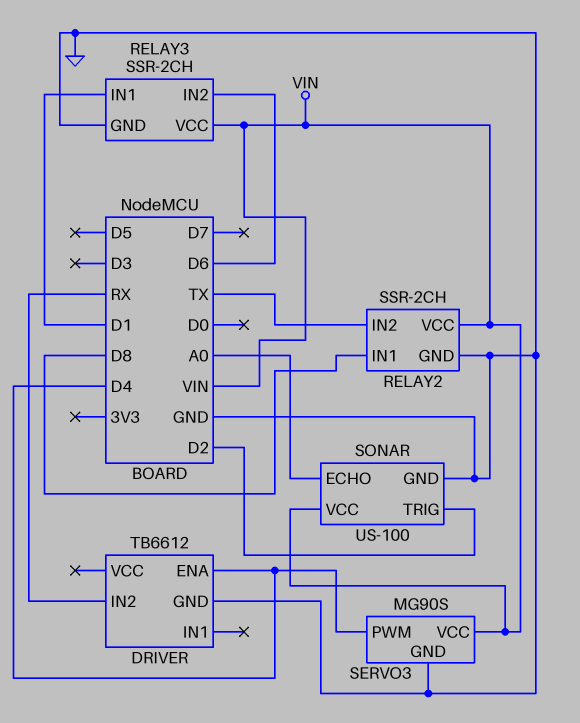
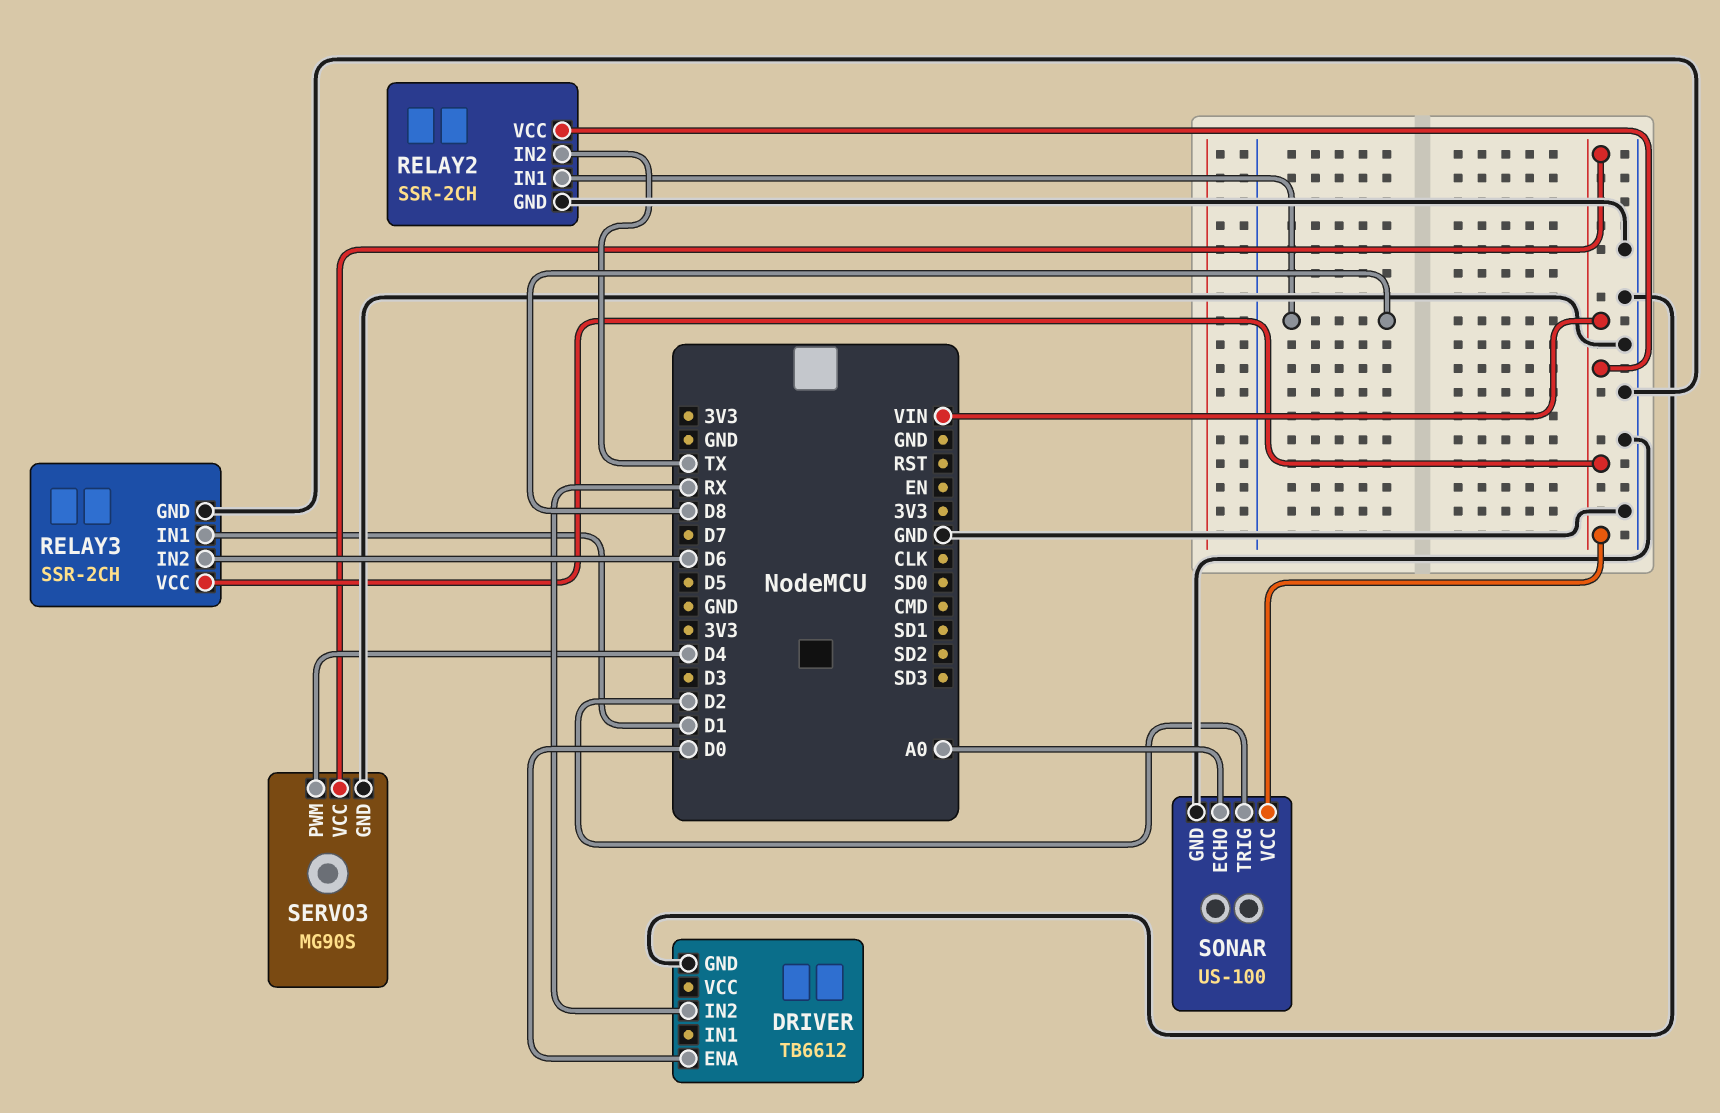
DRIVER pin ENA: D4 -> D0

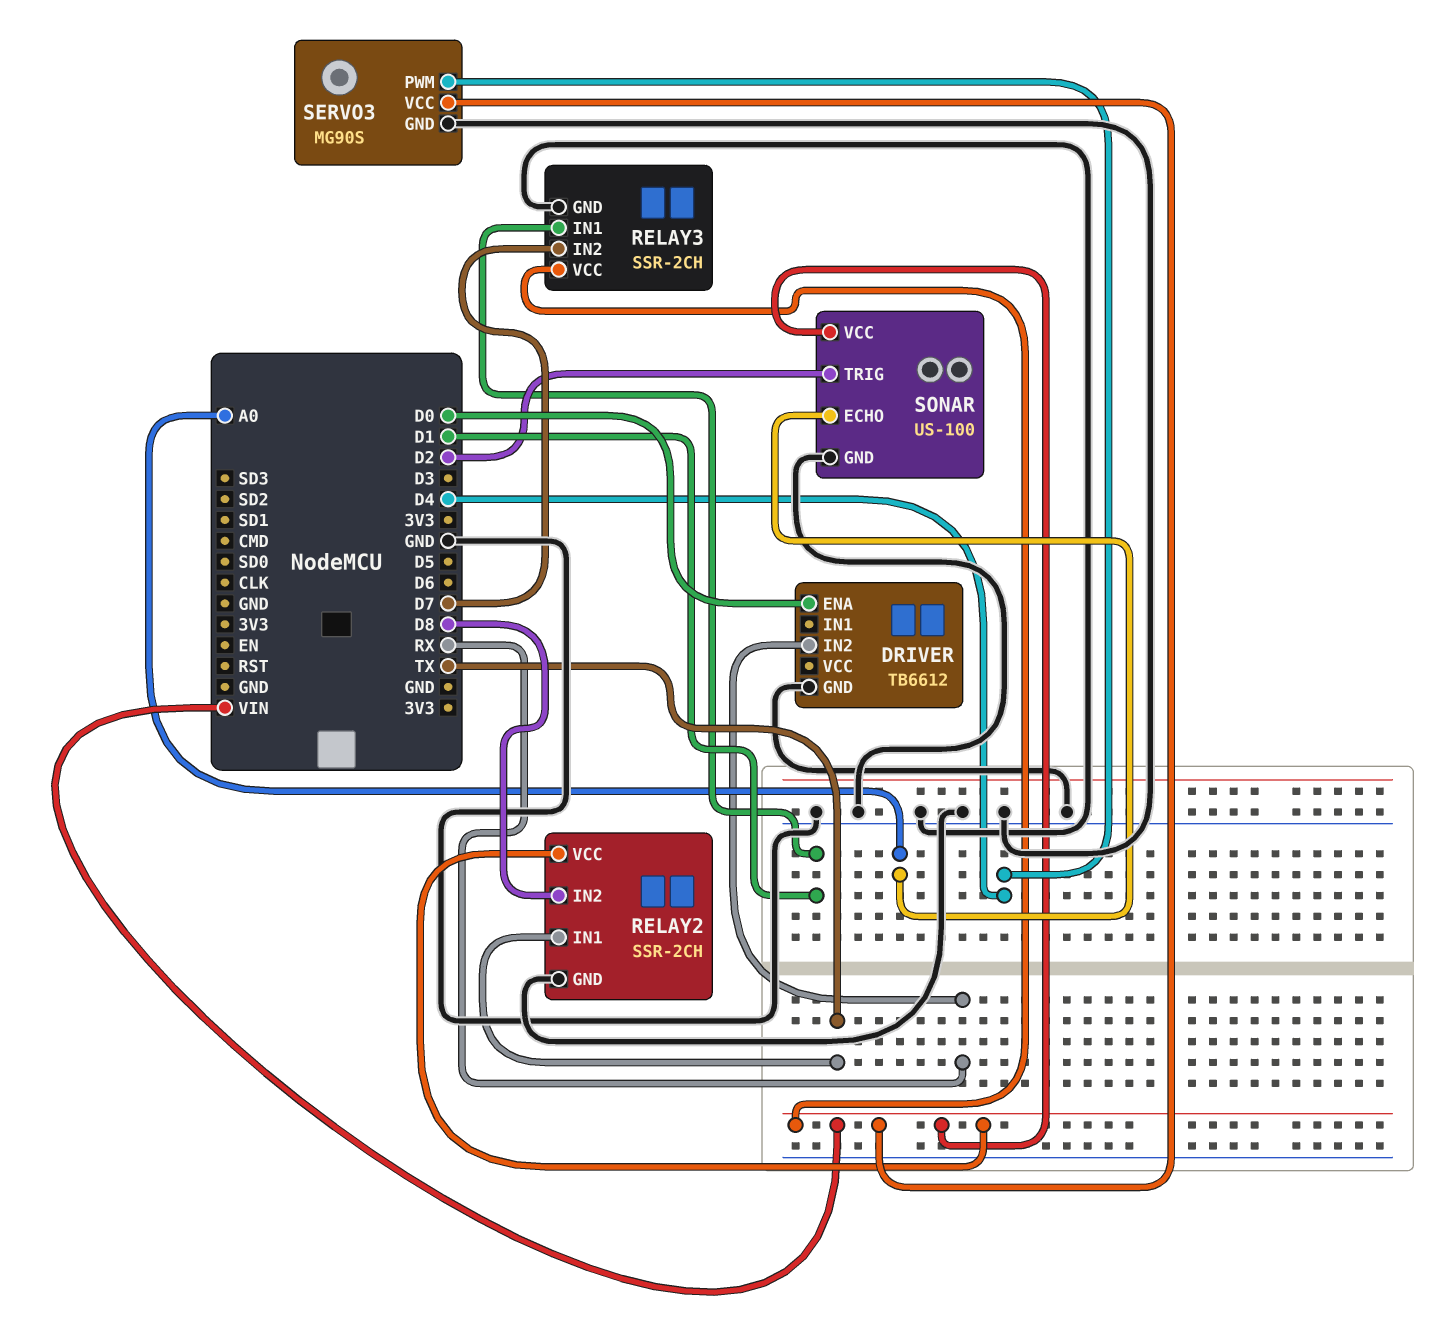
RELAY2 pin IN1: D8 -> TX
RELAY2 pin IN2: TX -> D8
RELAY3 pin IN2: D6 -> D7

